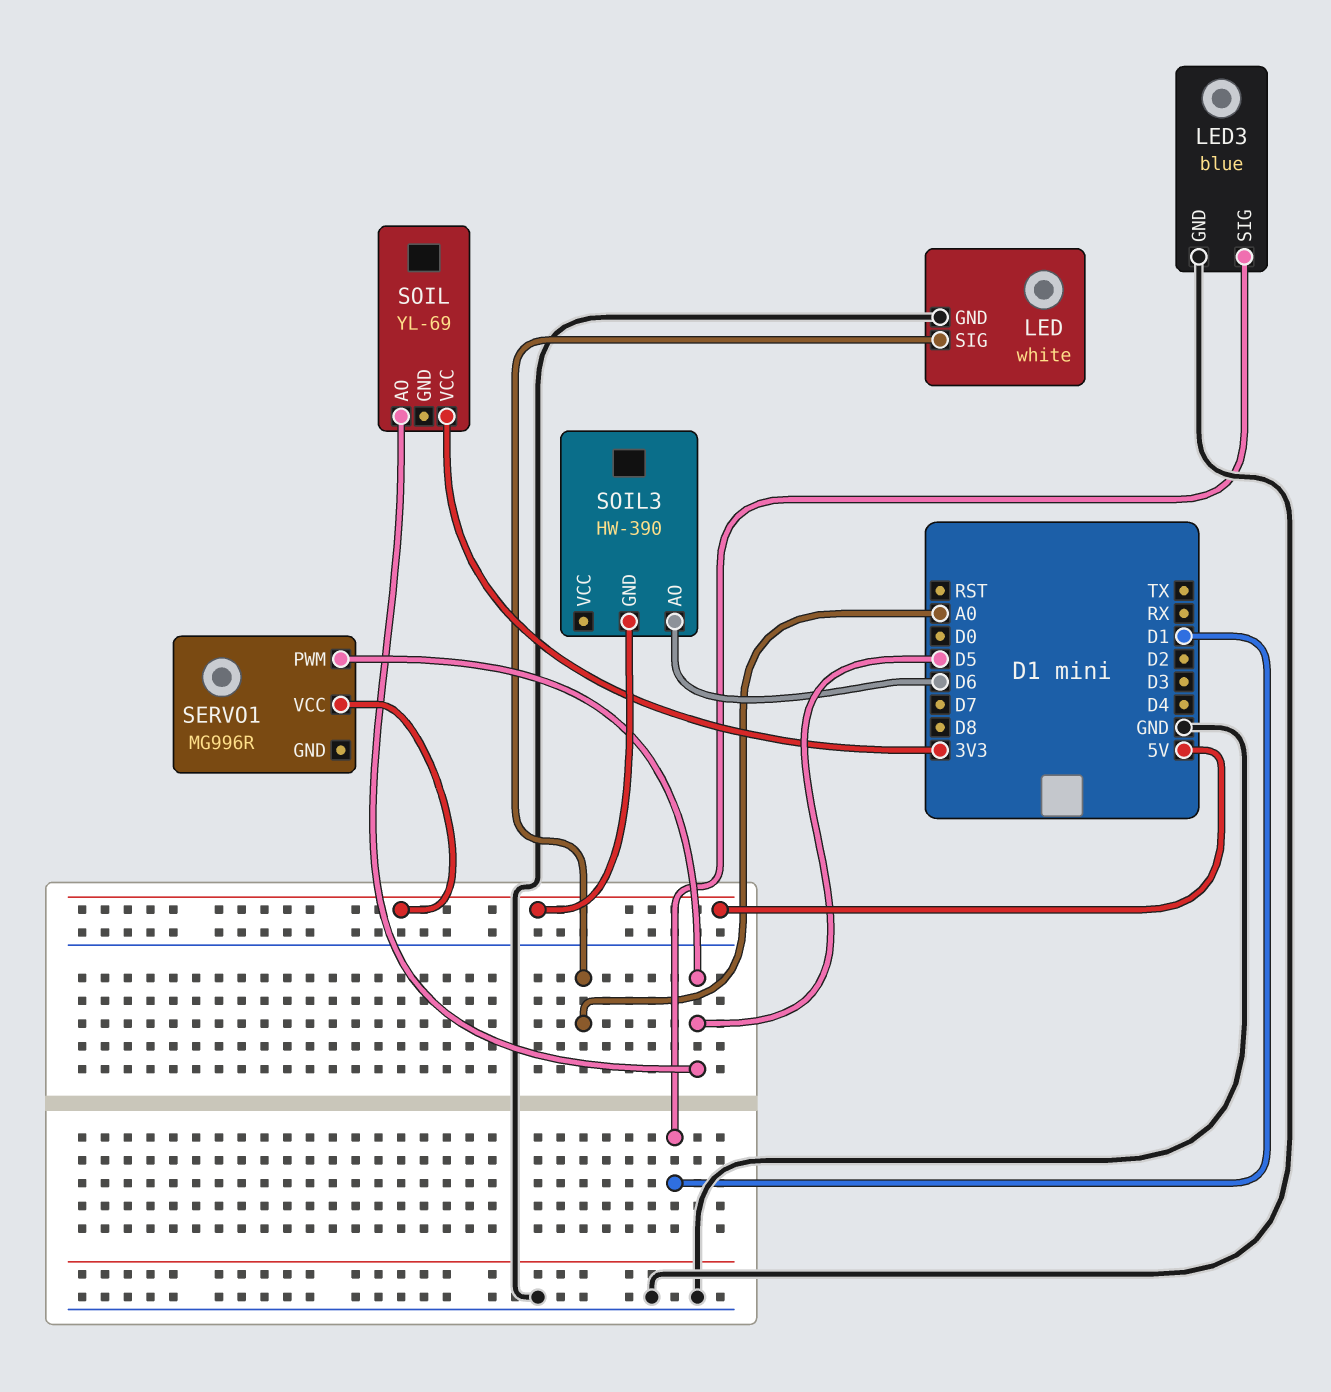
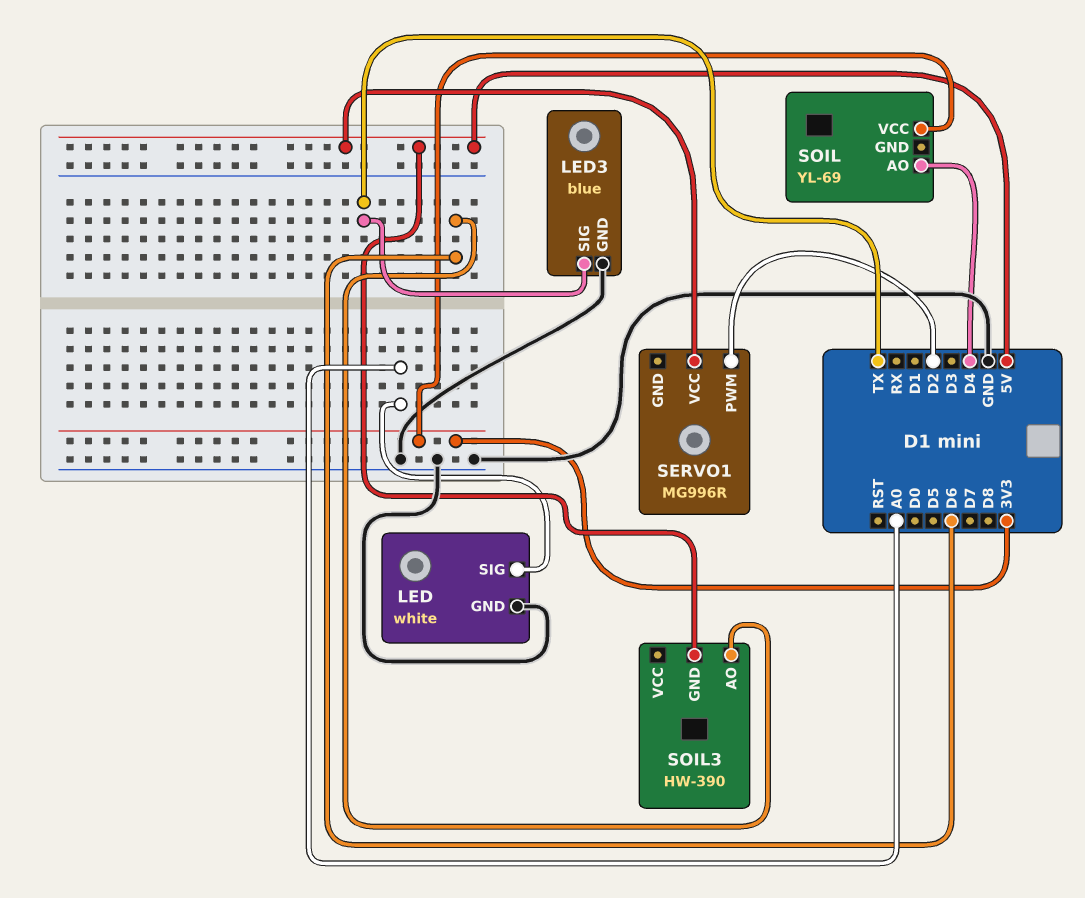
LED3 pin SIG: D1 -> TX
SERVO1 pin PWM: D5 -> D2
SOIL pin AO: D5 -> D4

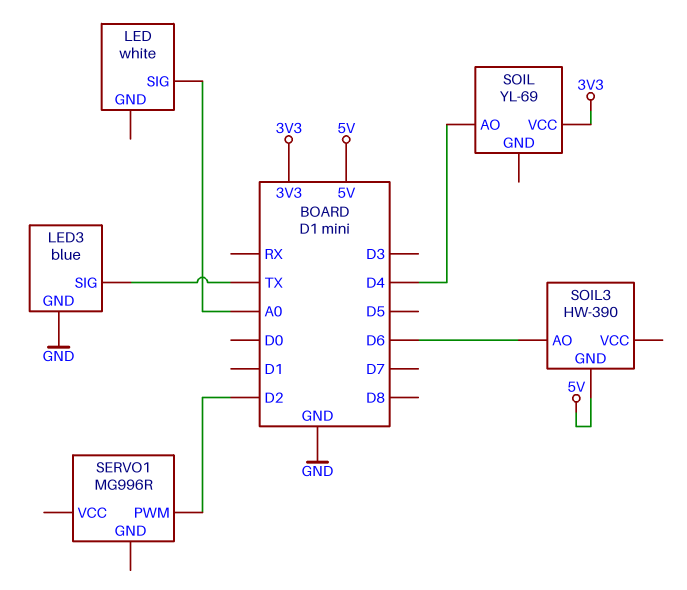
LED pin GND: GND -> none
SERVO1 pin VCC: 5V -> none

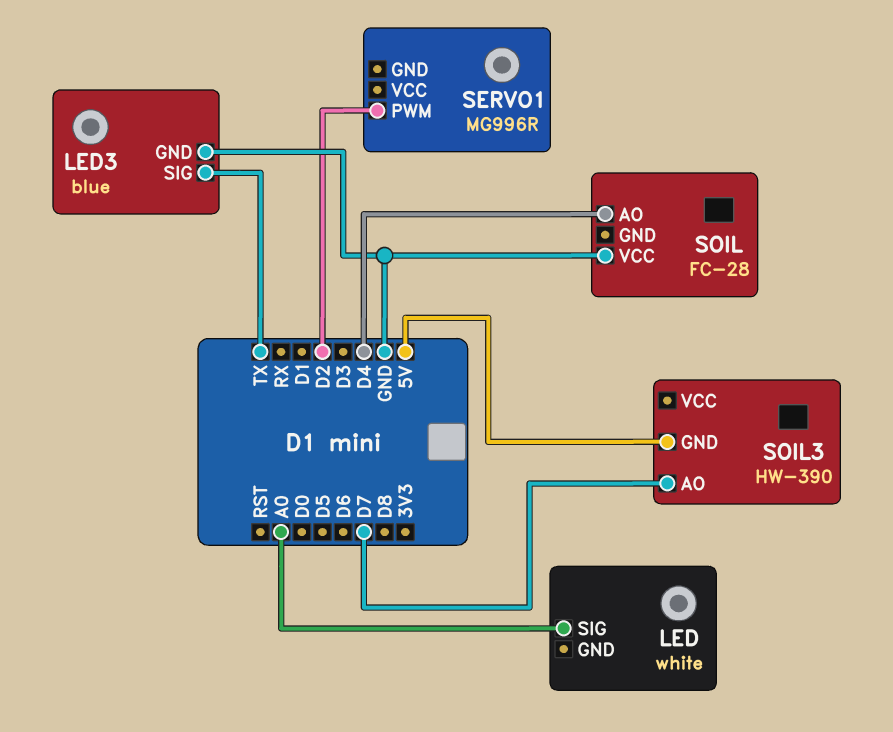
SOIL: YL-69 -> FC-28
SOIL pin VCC: 3V3 -> GND
SOIL3 pin AO: D6 -> D7

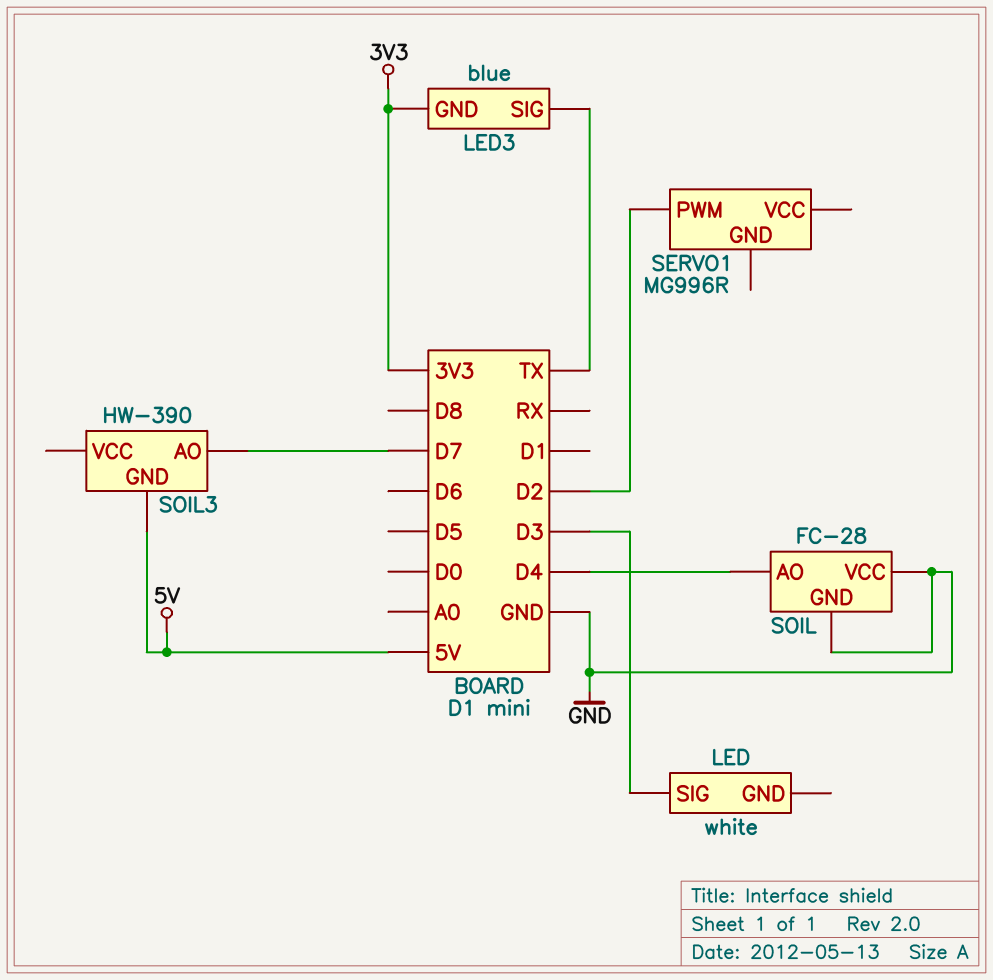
LED pin SIG: A0 -> D3
LED3 pin GND: GND -> 3V3
SOIL pin GND: none -> GND

